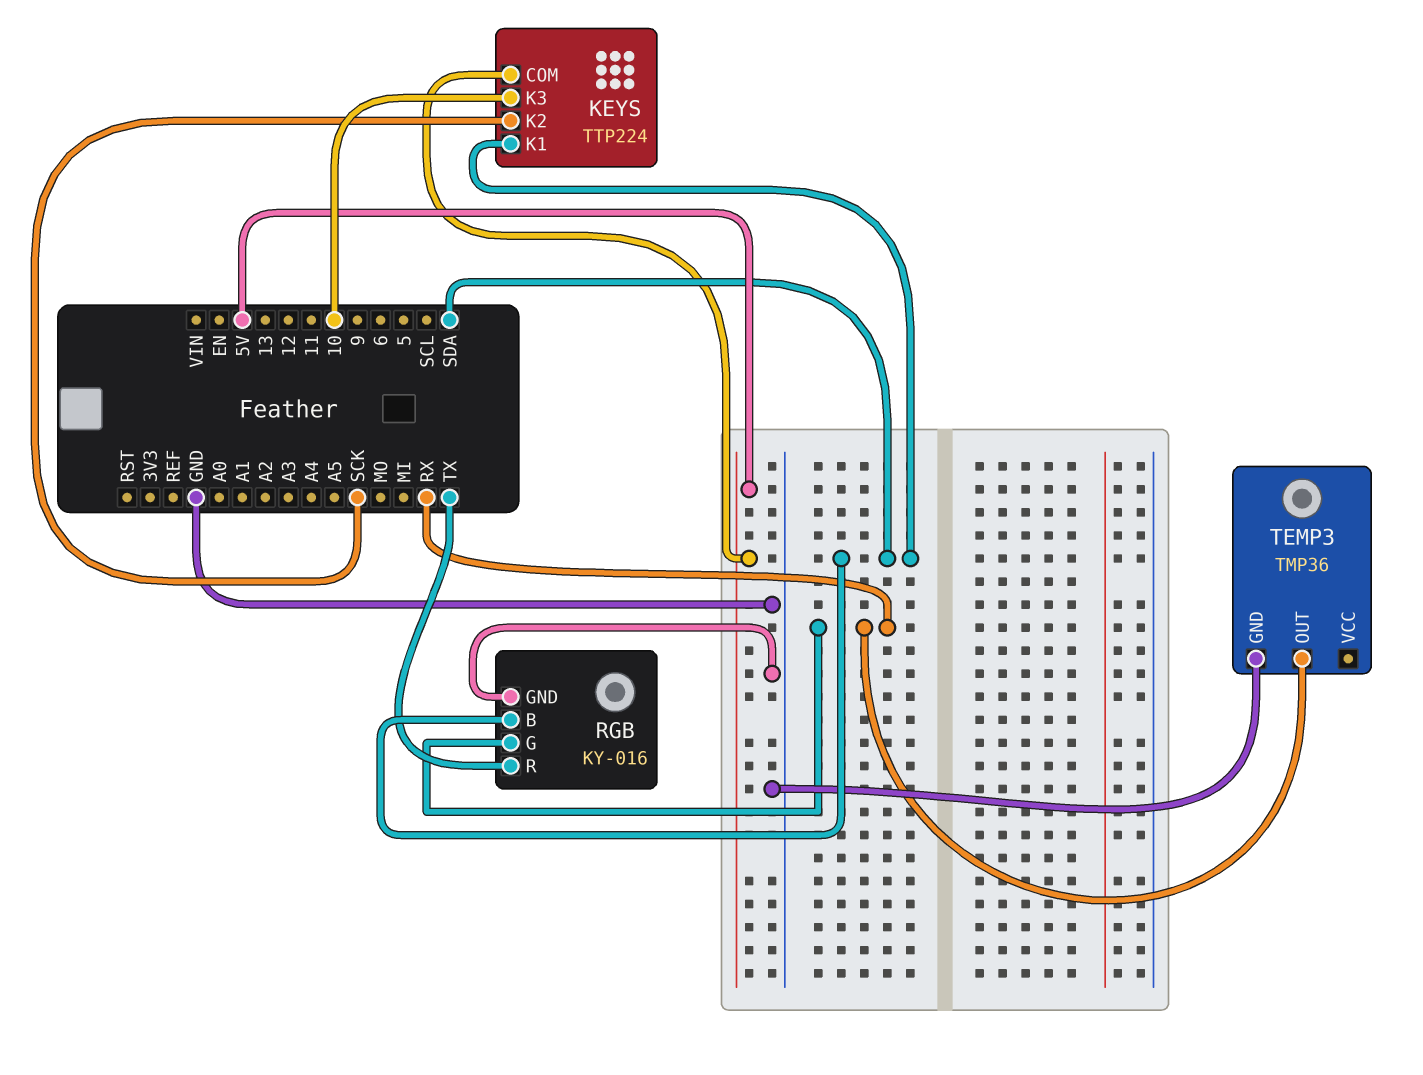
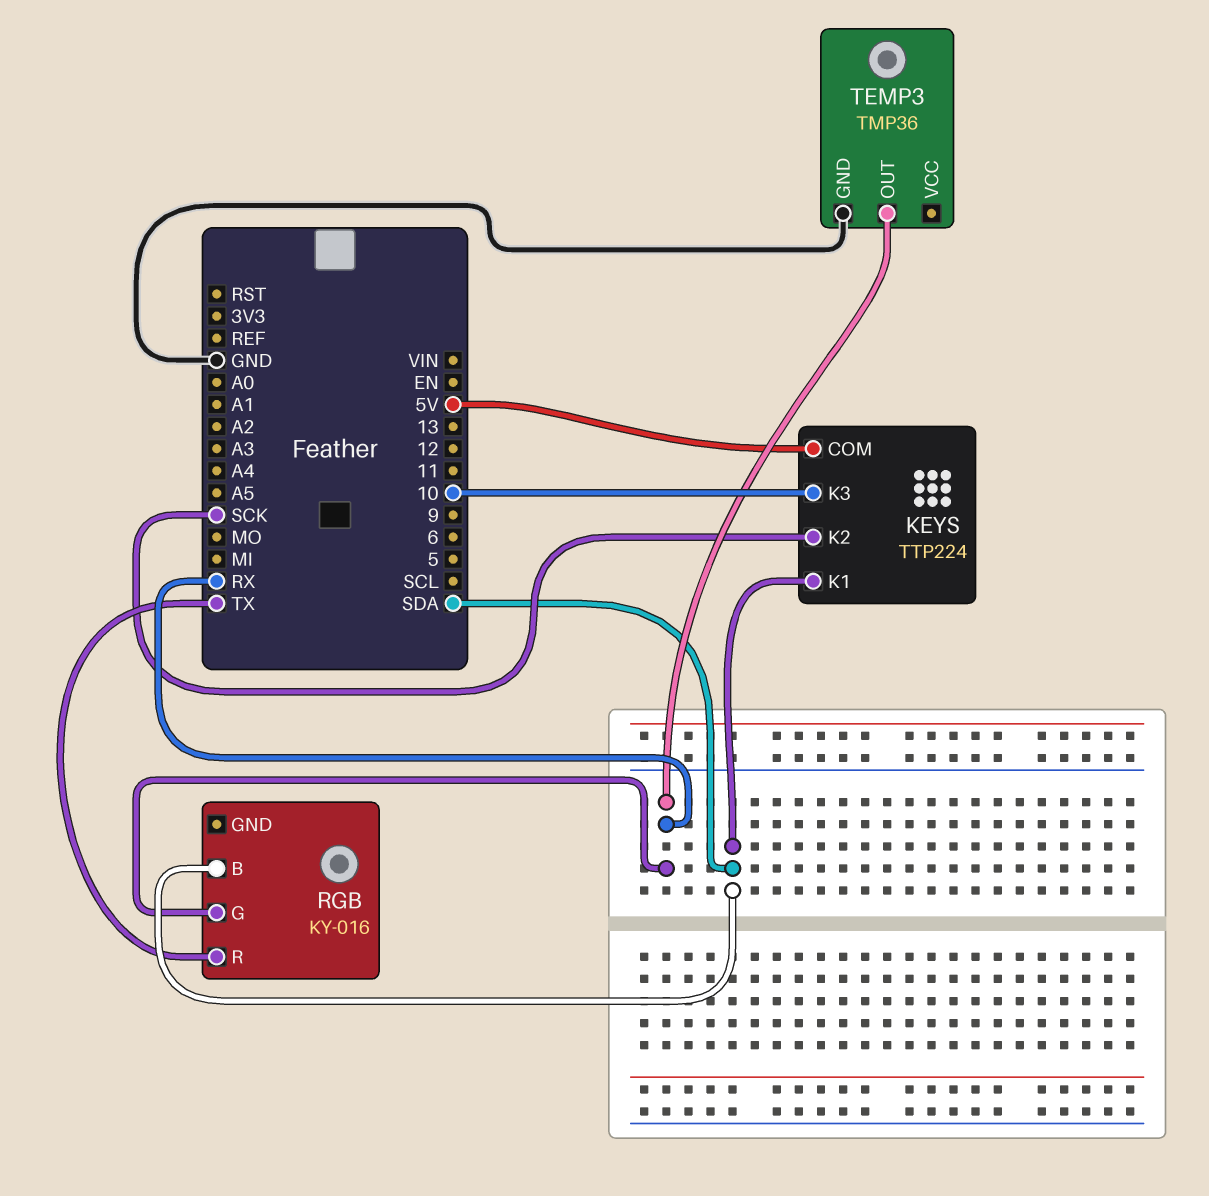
RGB pin GND: GND -> none

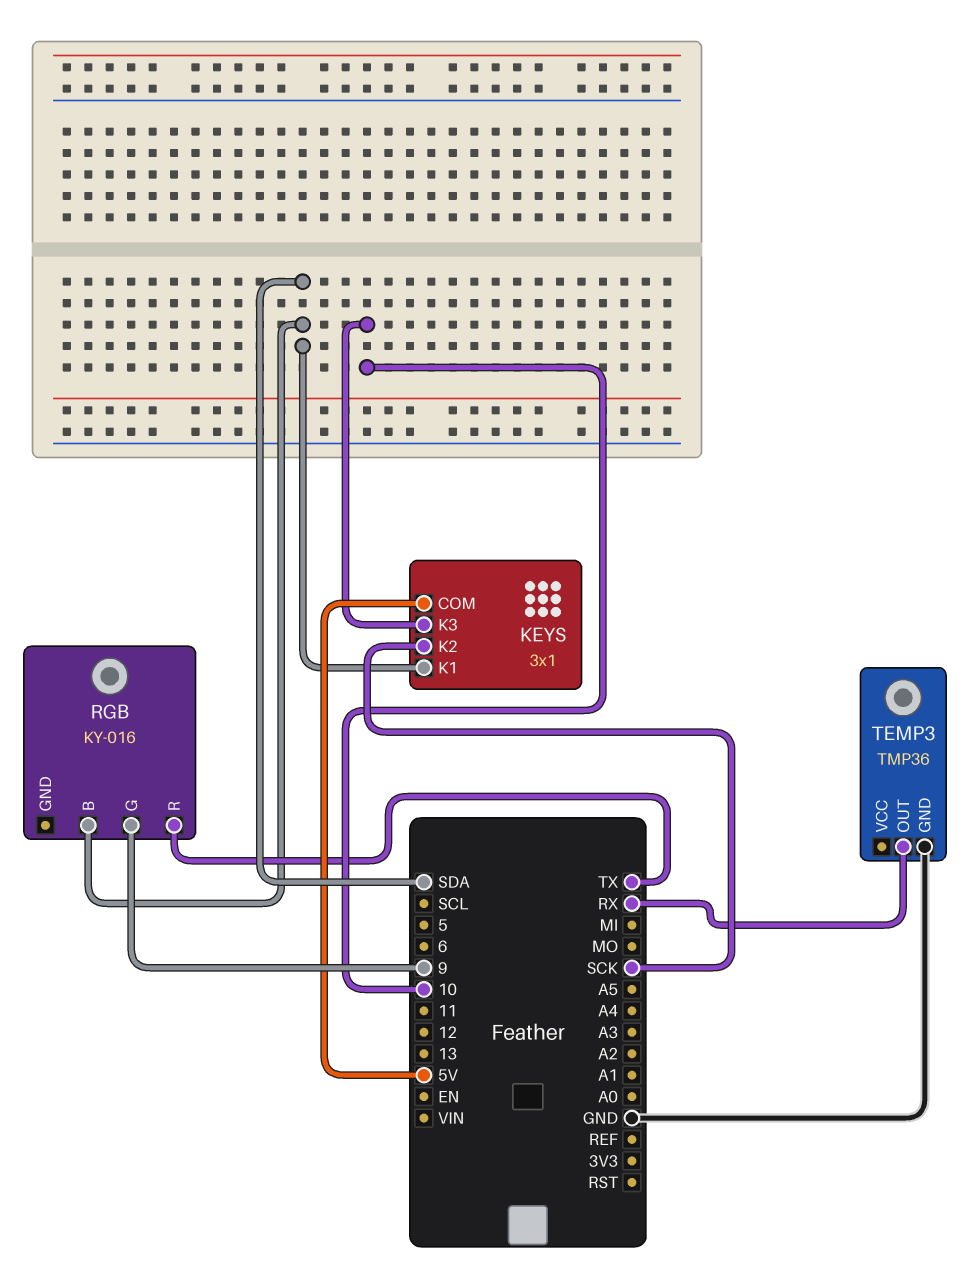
KEYS: TTP224 -> 3x1
RGB pin G: RX -> 9

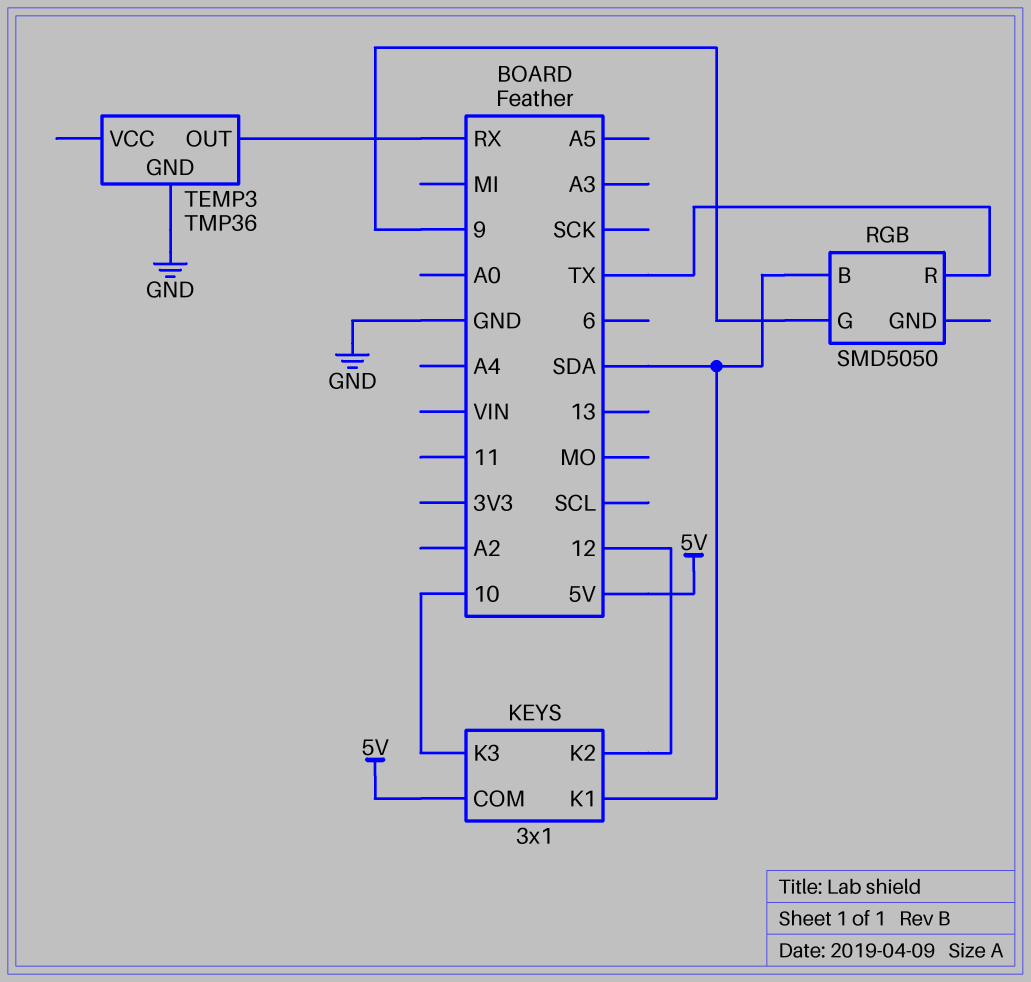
KEYS pin K2: SCK -> 12
RGB: KY-016 -> SMD5050

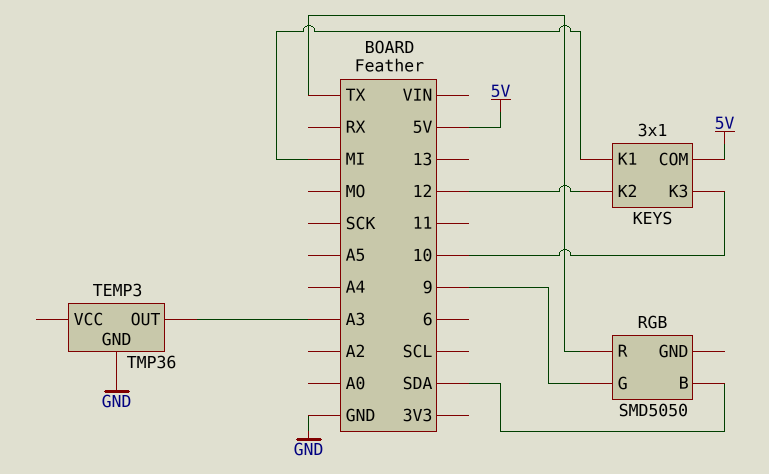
KEYS pin K1: SDA -> MI
TEMP3 pin OUT: RX -> A3

